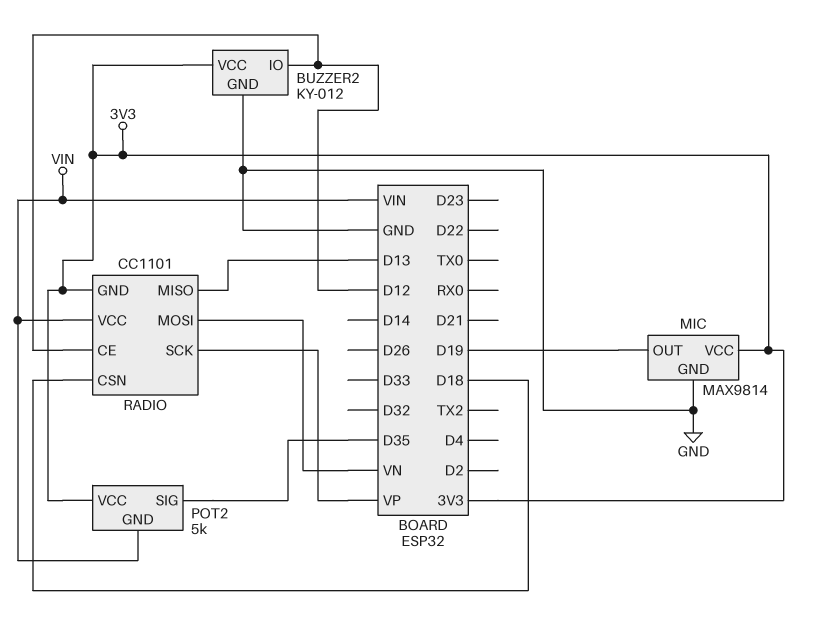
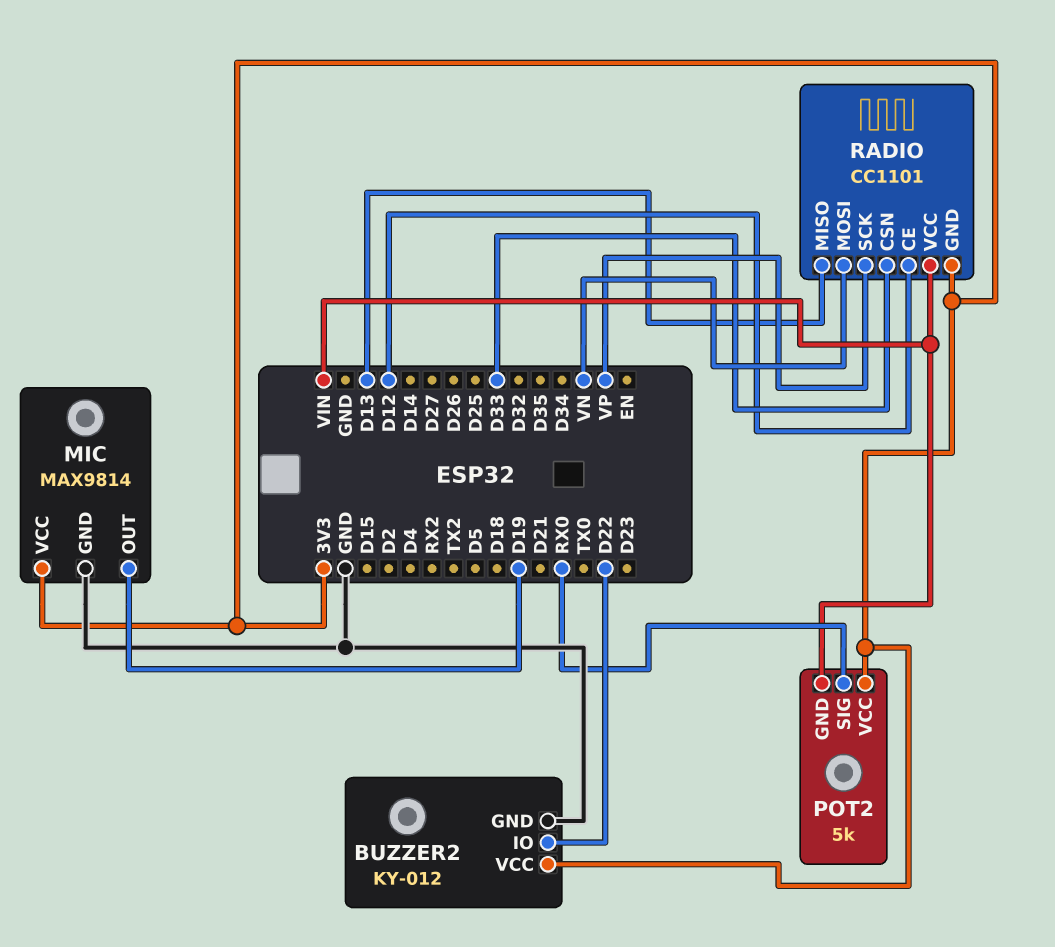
BUZZER2 pin IO: D12 -> D22
POT2 pin SIG: D35 -> RX0
RADIO pin CSN: D18 -> D33

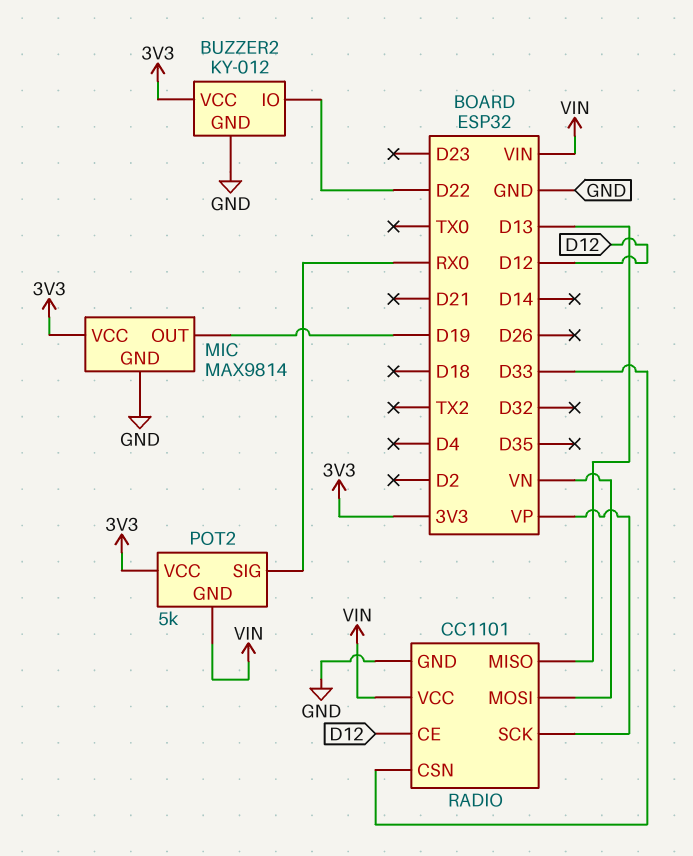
RADIO pin GND: 3V3 -> GND

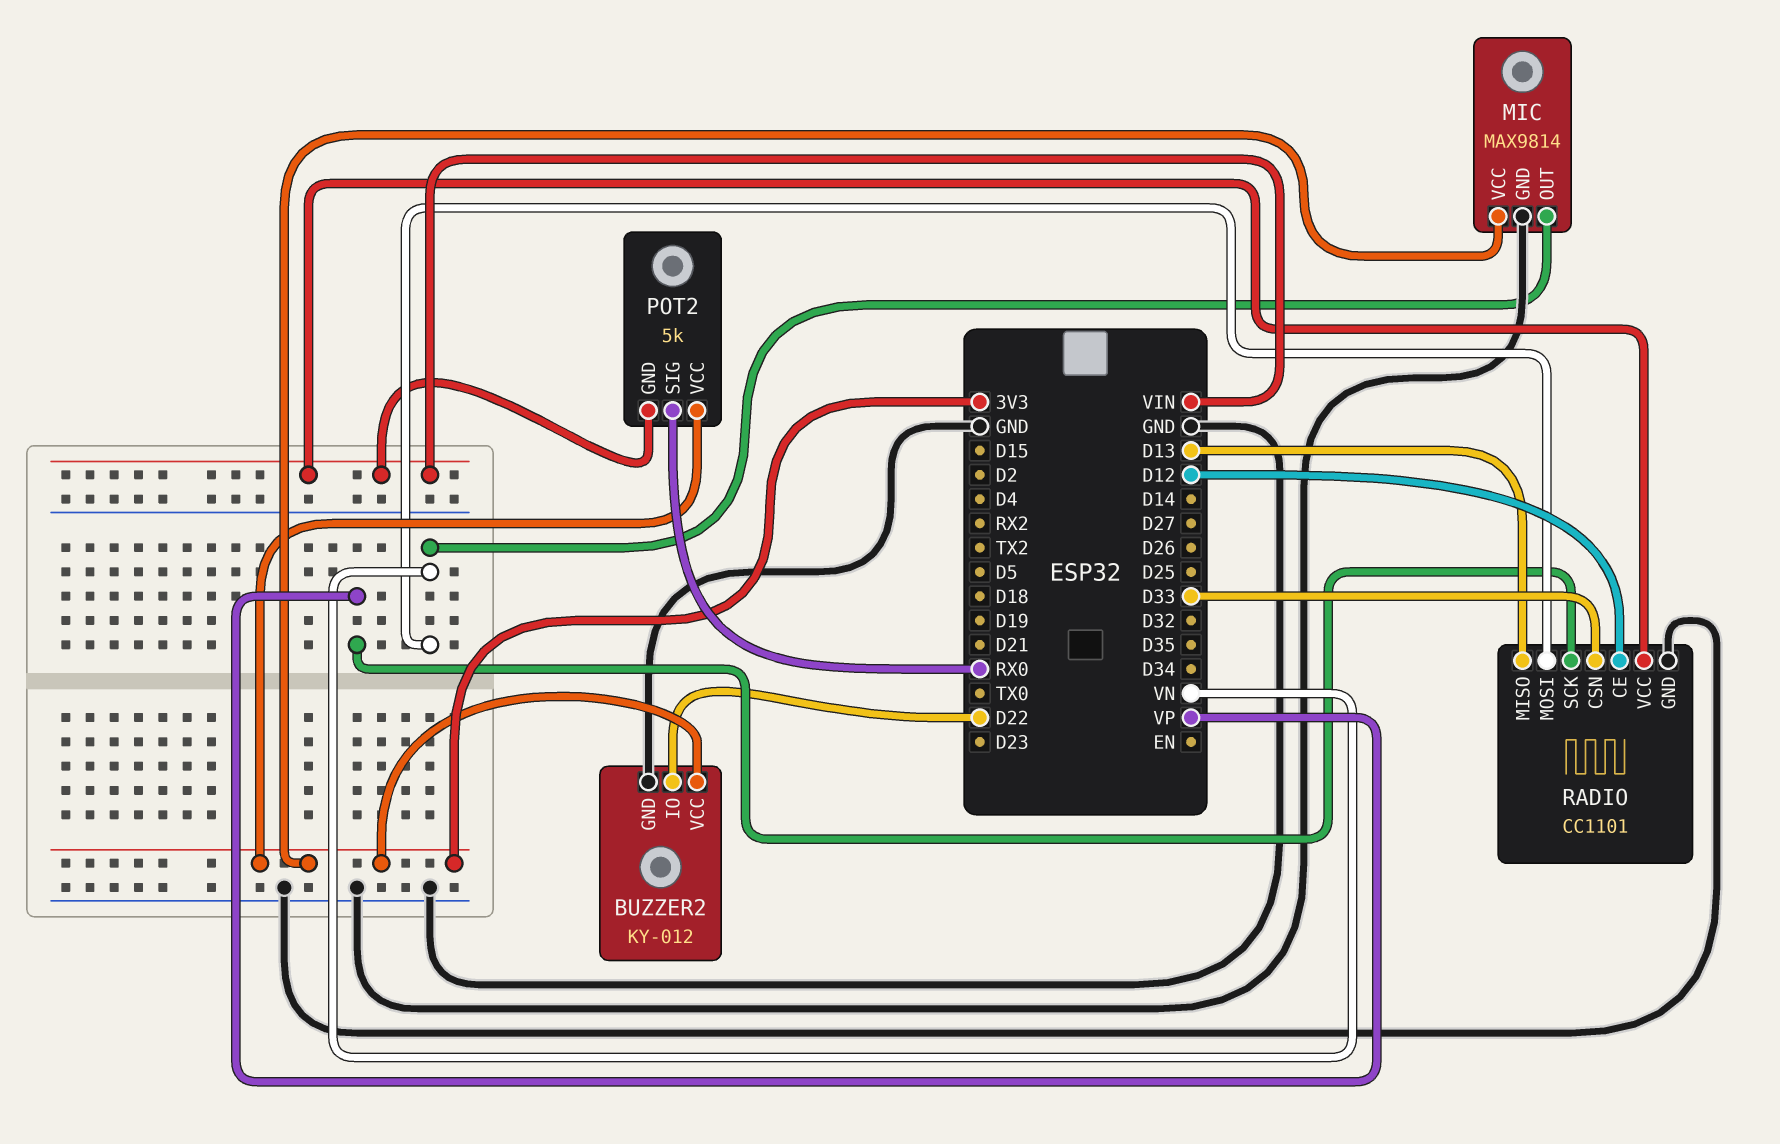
MIC pin OUT: D19 -> VN

